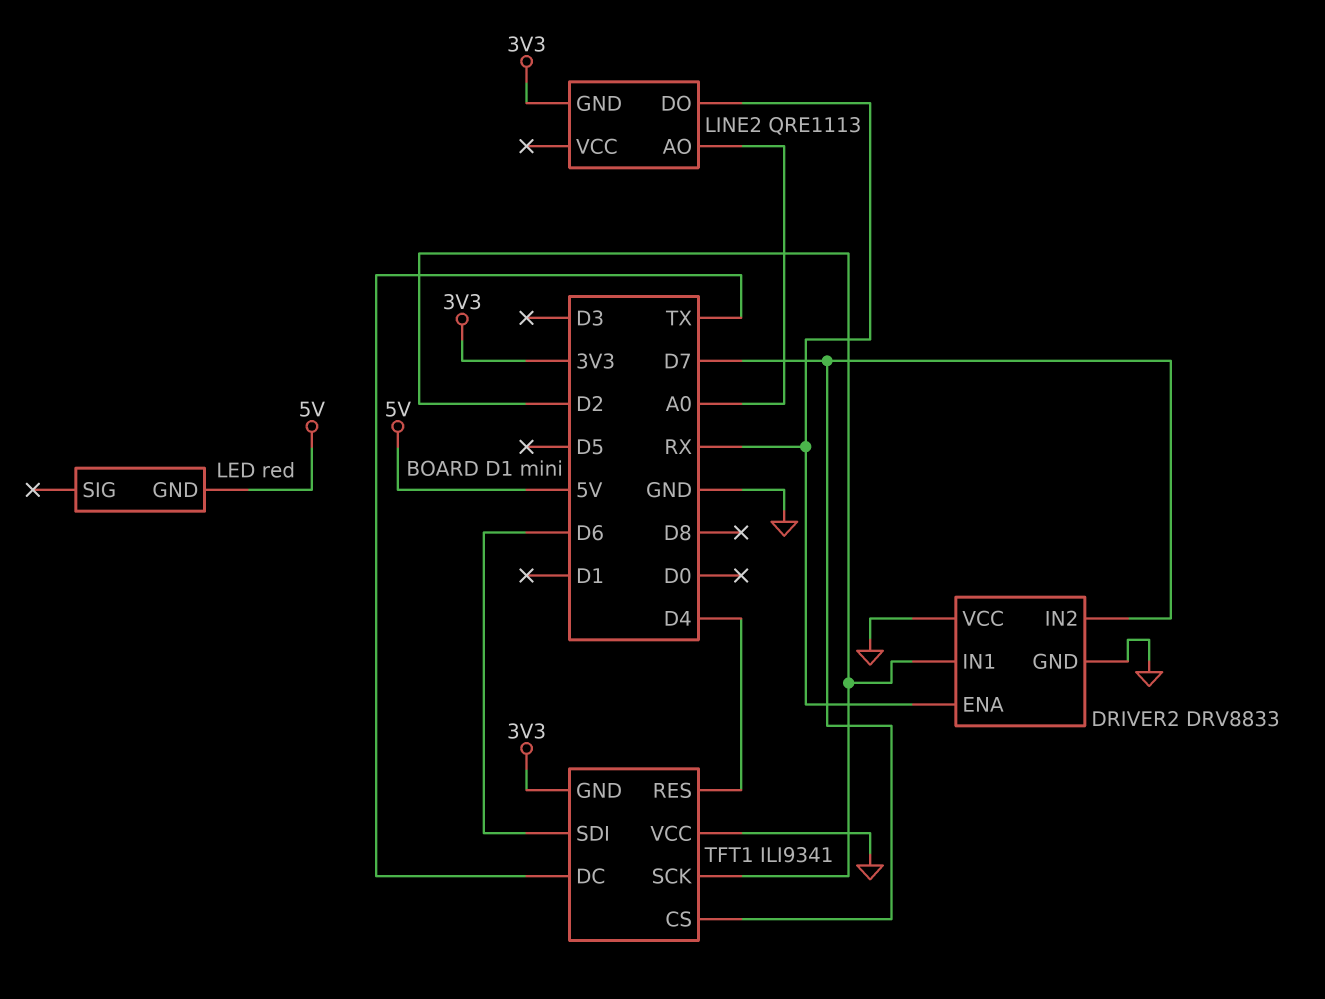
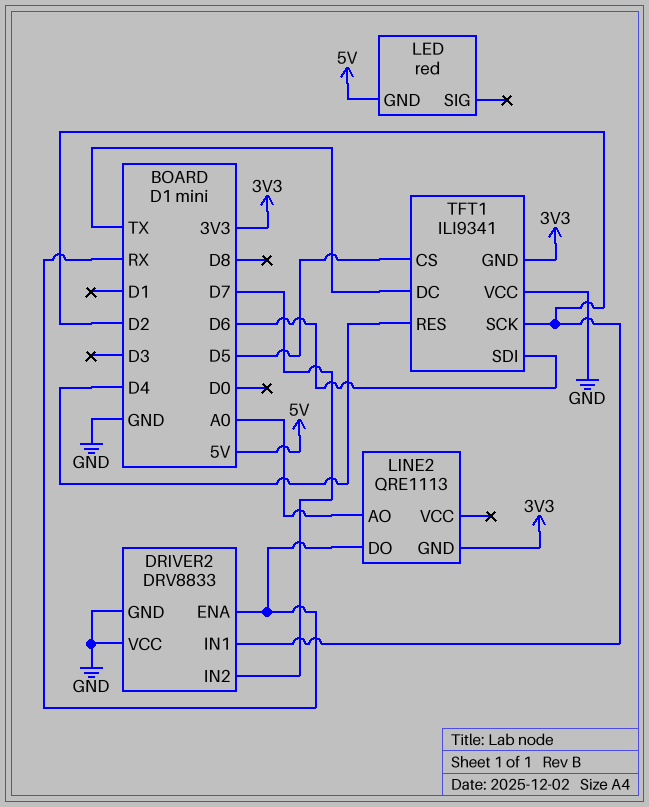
TFT1 pin CS: D7 -> D5

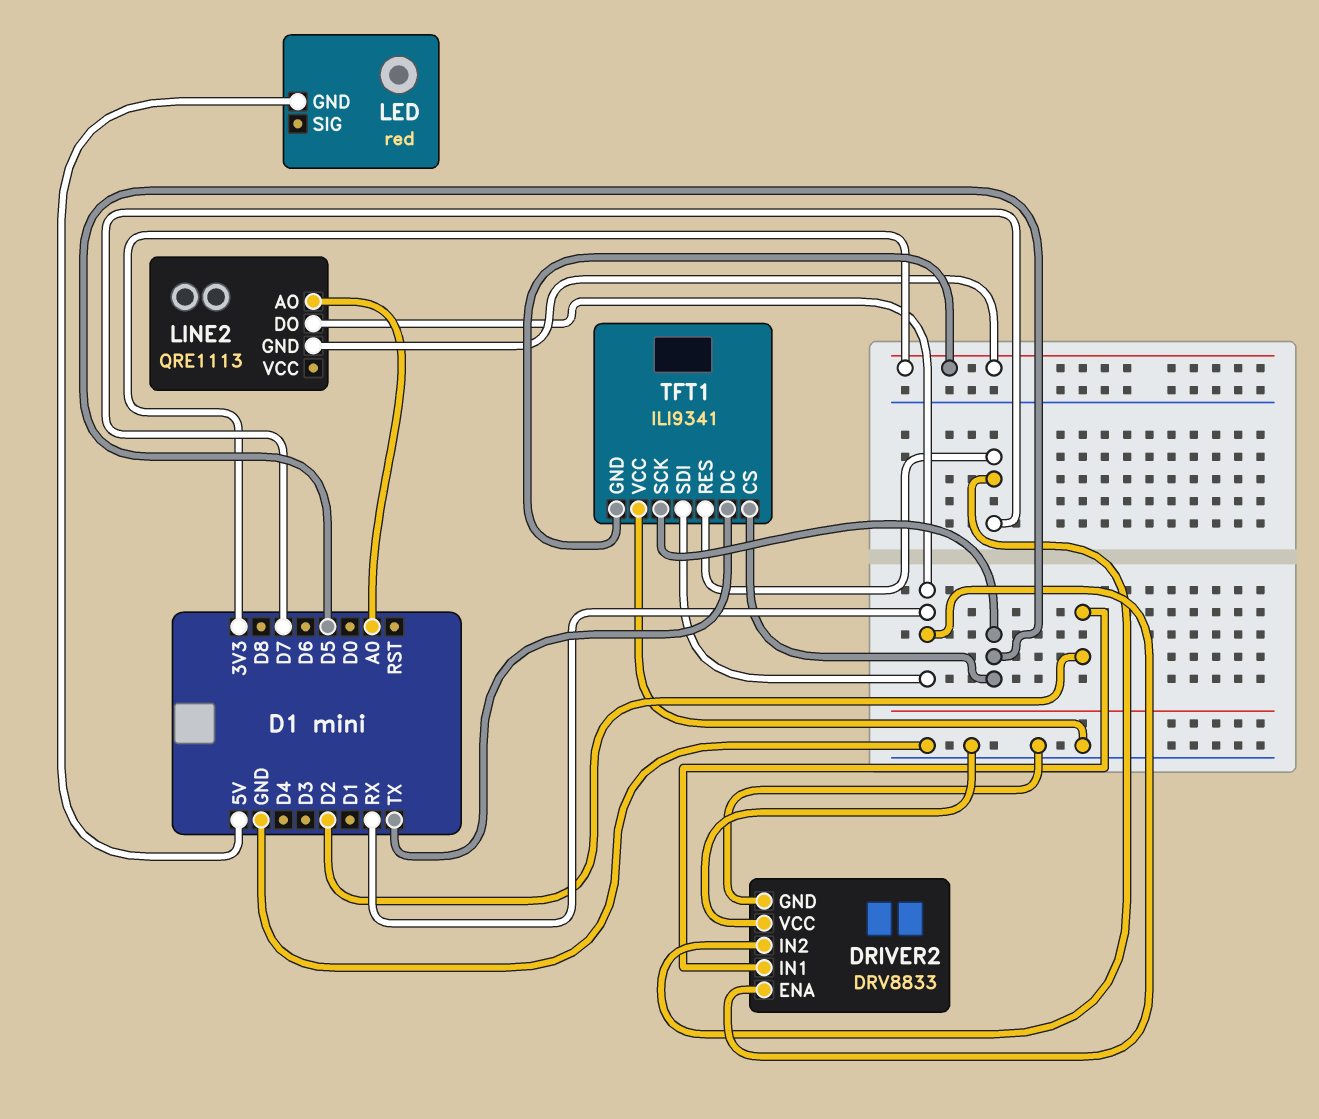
TFT1 pin RES: D4 -> D7
TFT1 pin SCK: D2 -> D5
TFT1 pin SDI: D6 -> RX

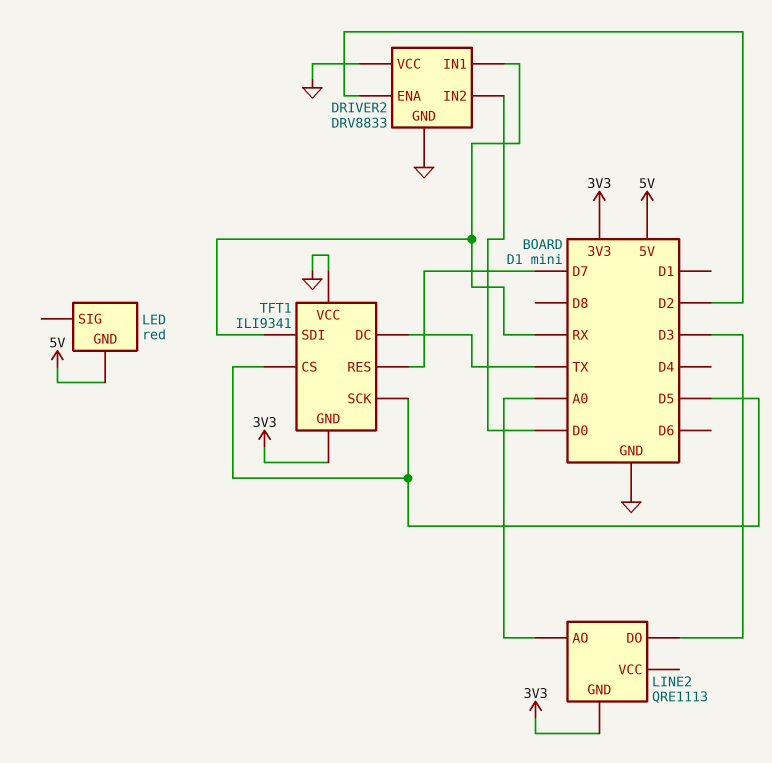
DRIVER2 pin ENA: RX -> D2
DRIVER2 pin IN1: D2 -> RX
DRIVER2 pin IN2: D7 -> D0
LINE2 pin DO: RX -> D3

